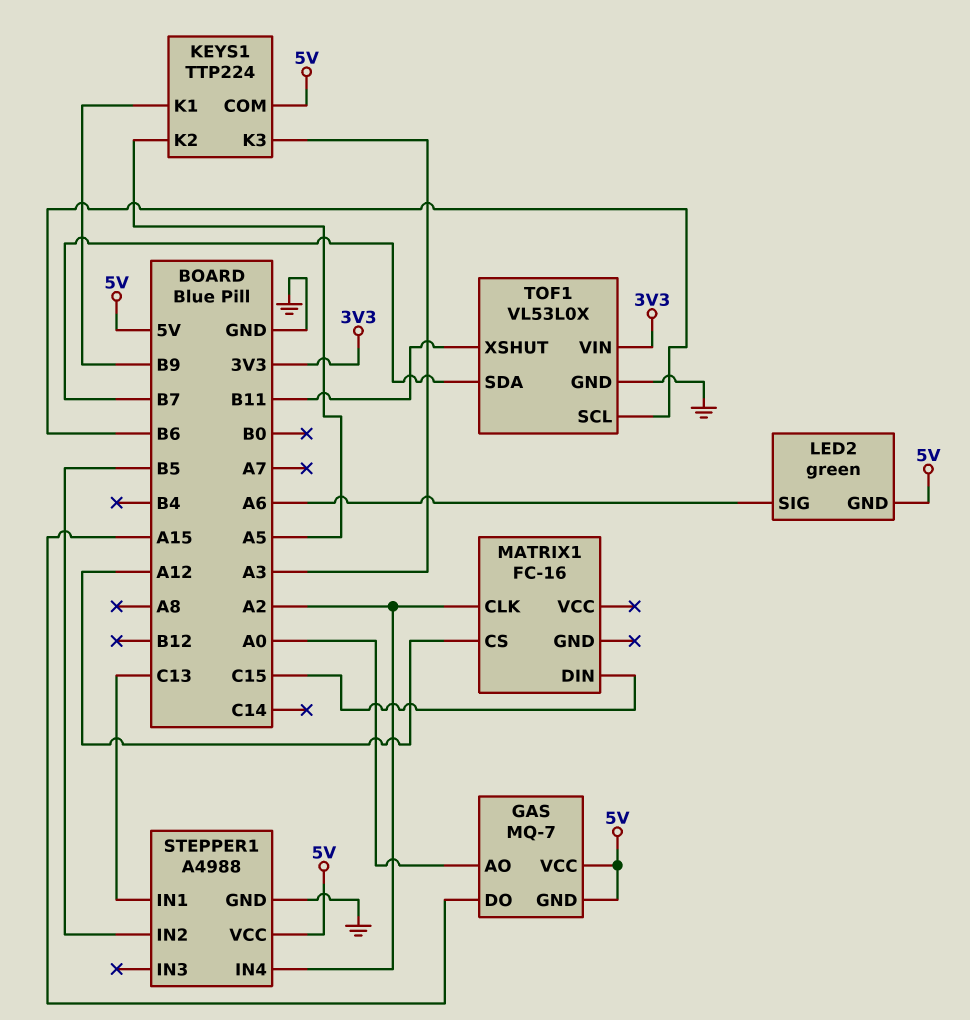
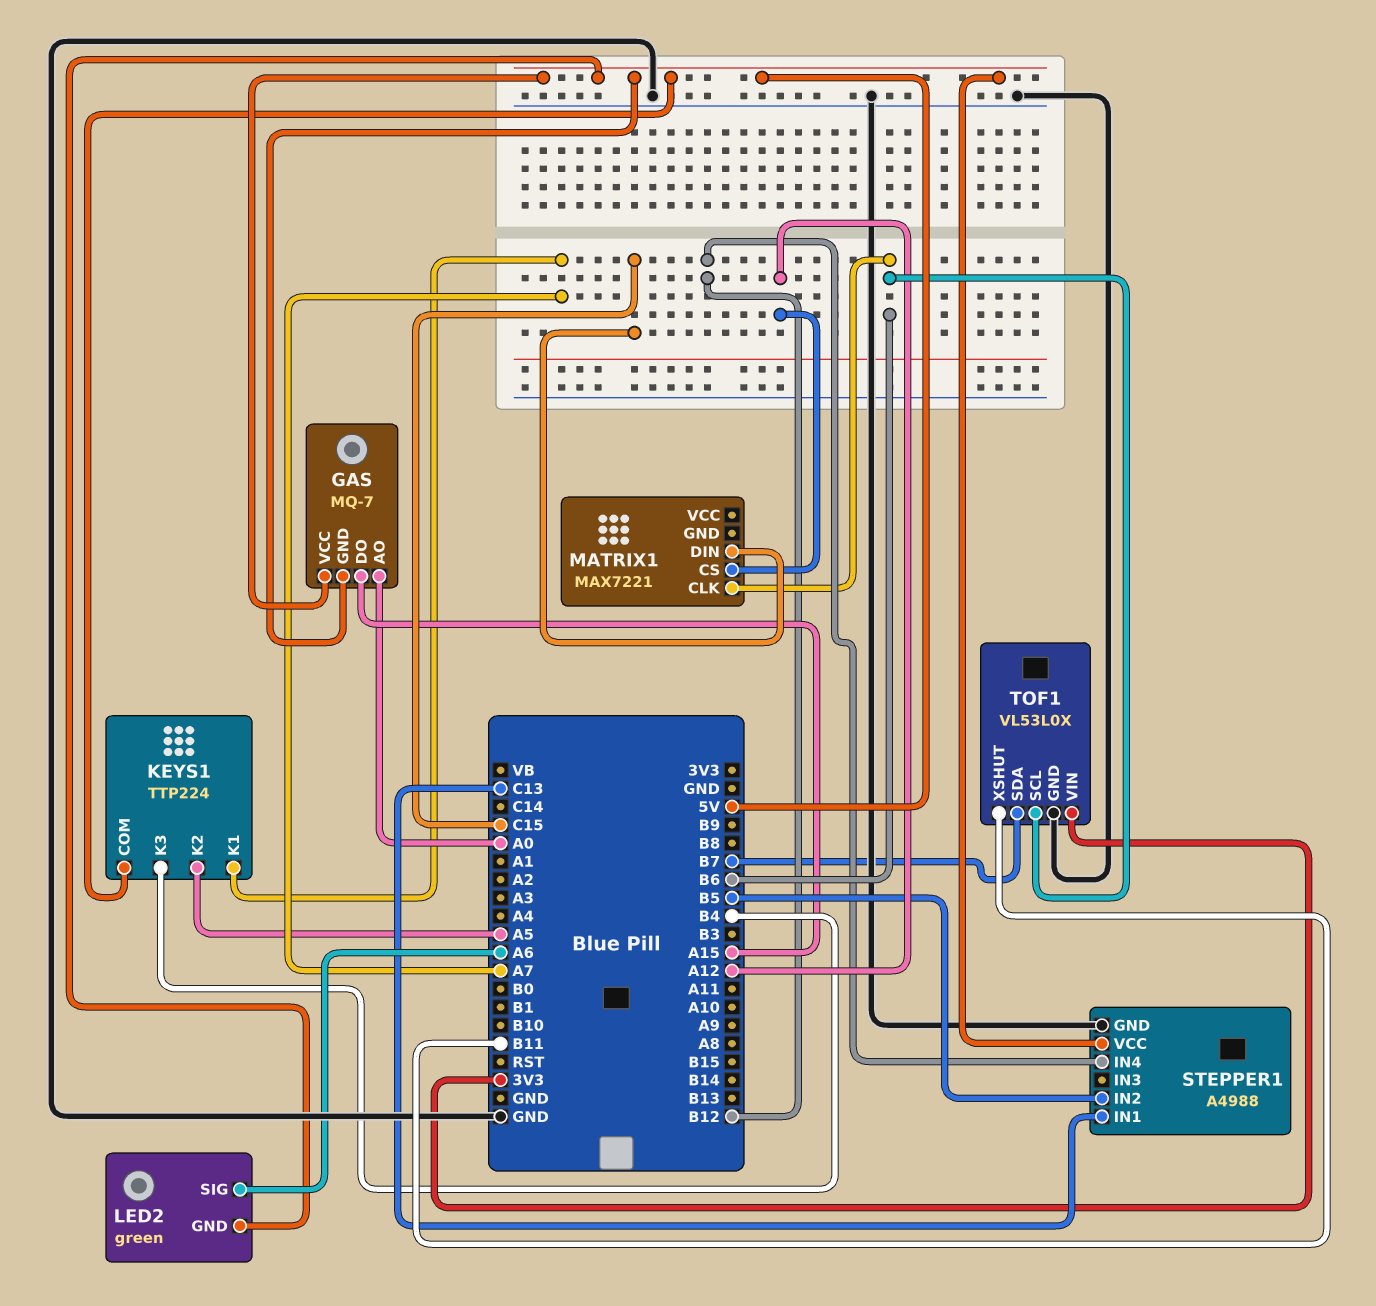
KEYS1 pin K1: B9 -> A7
KEYS1 pin K3: A3 -> B4
MATRIX1: FC-16 -> MAX7221
MATRIX1 pin CLK: A2 -> B6
STEPPER1 pin IN4: A2 -> B12

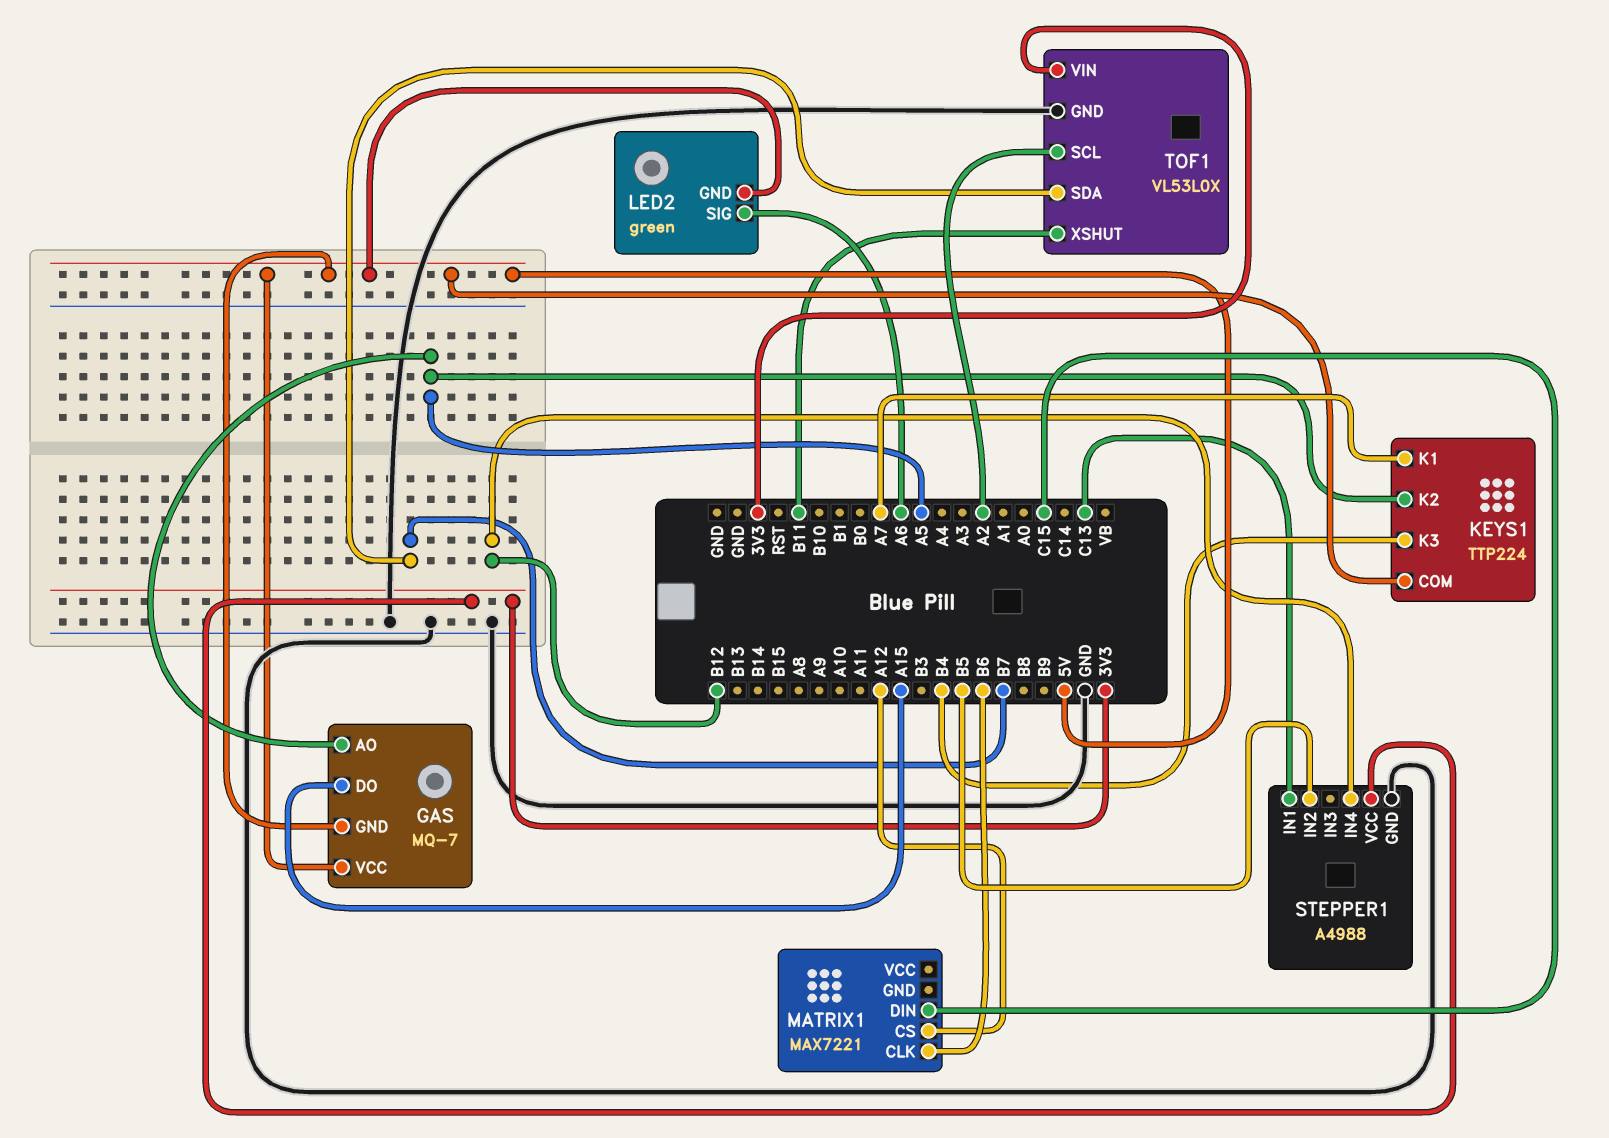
GAS pin AO: A0 -> A5
STEPPER1 pin VCC: 5V -> 3V3
TOF1 pin SCL: B6 -> A2

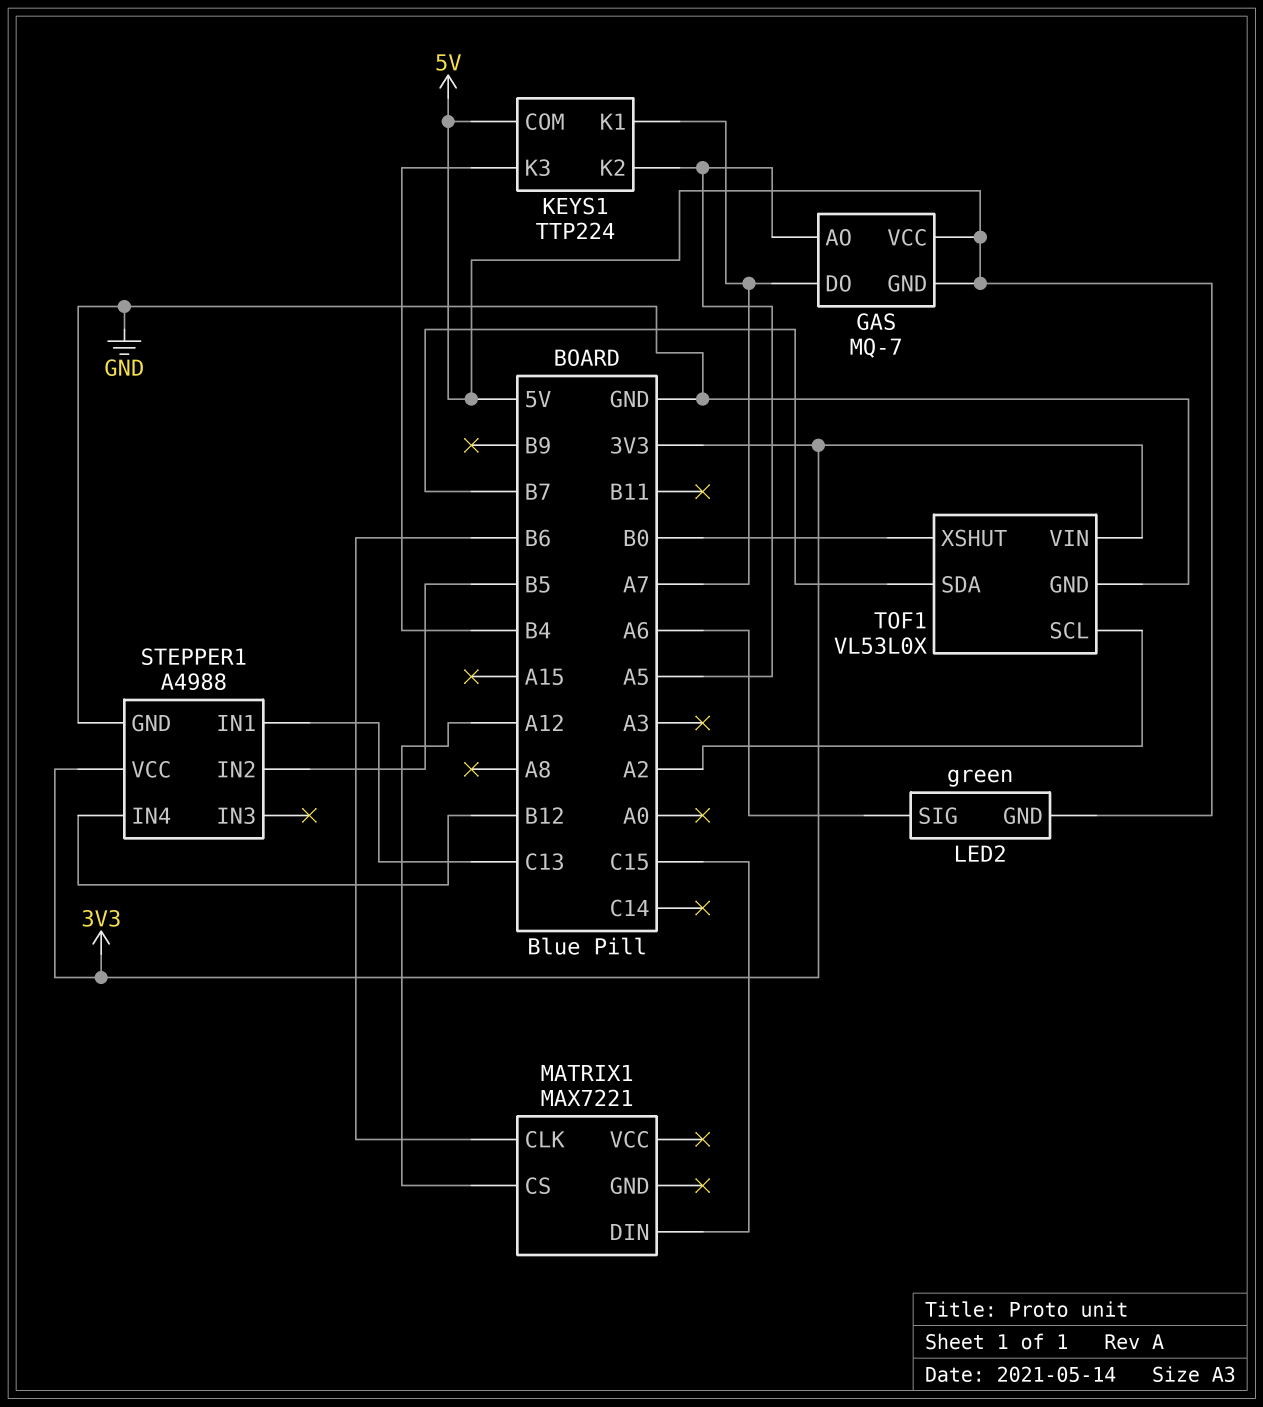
GAS pin DO: A15 -> A7
TOF1 pin XSHUT: B11 -> B0

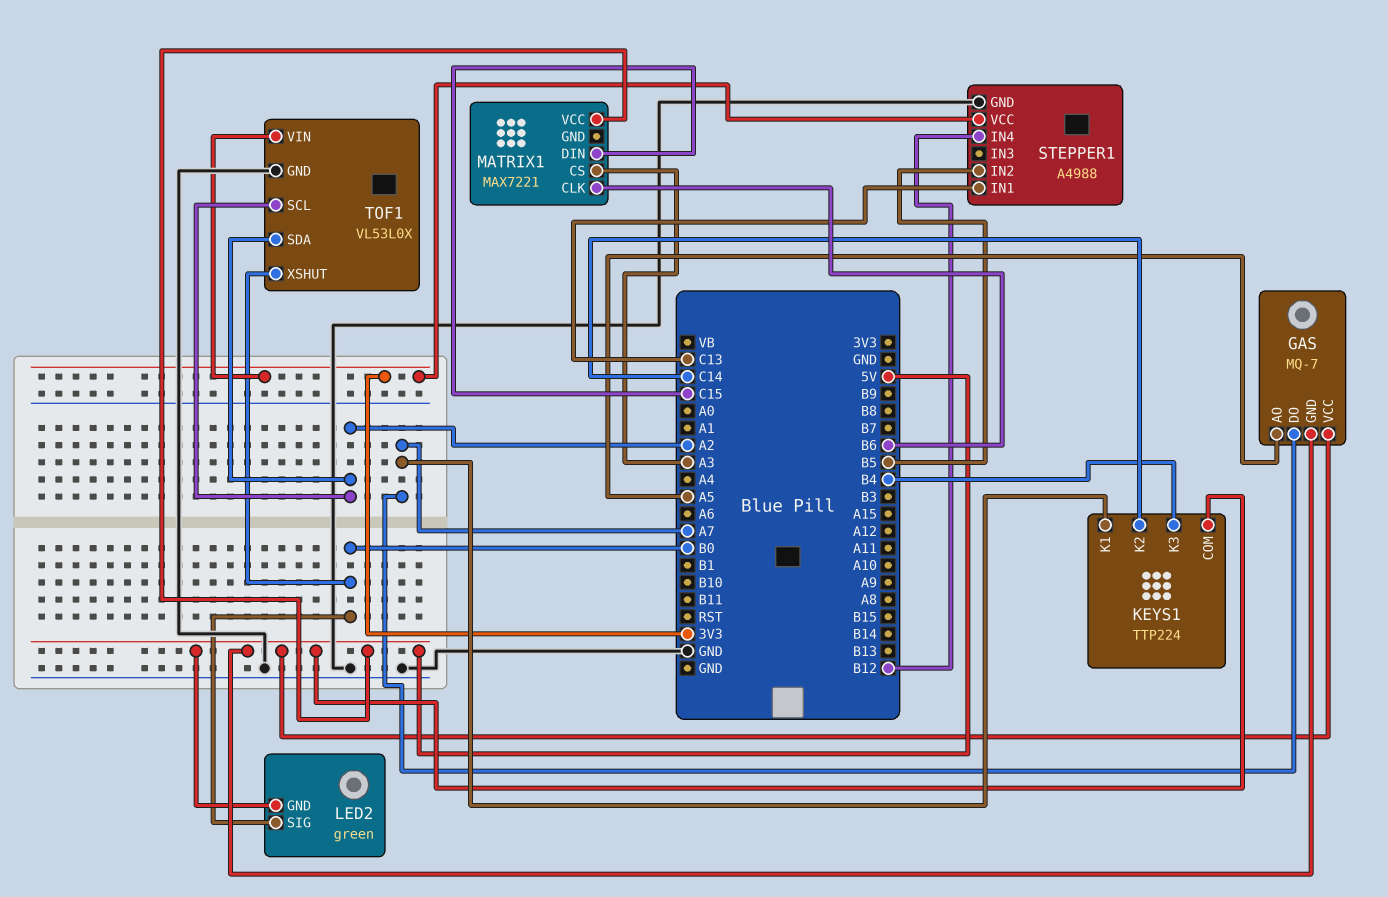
KEYS1 pin K2: A5 -> C14
LED2 pin SIG: A6 -> B0
MATRIX1 pin CS: A12 -> A3
MATRIX1 pin VCC: none -> 5V
TOF1 pin SDA: B7 -> A2

